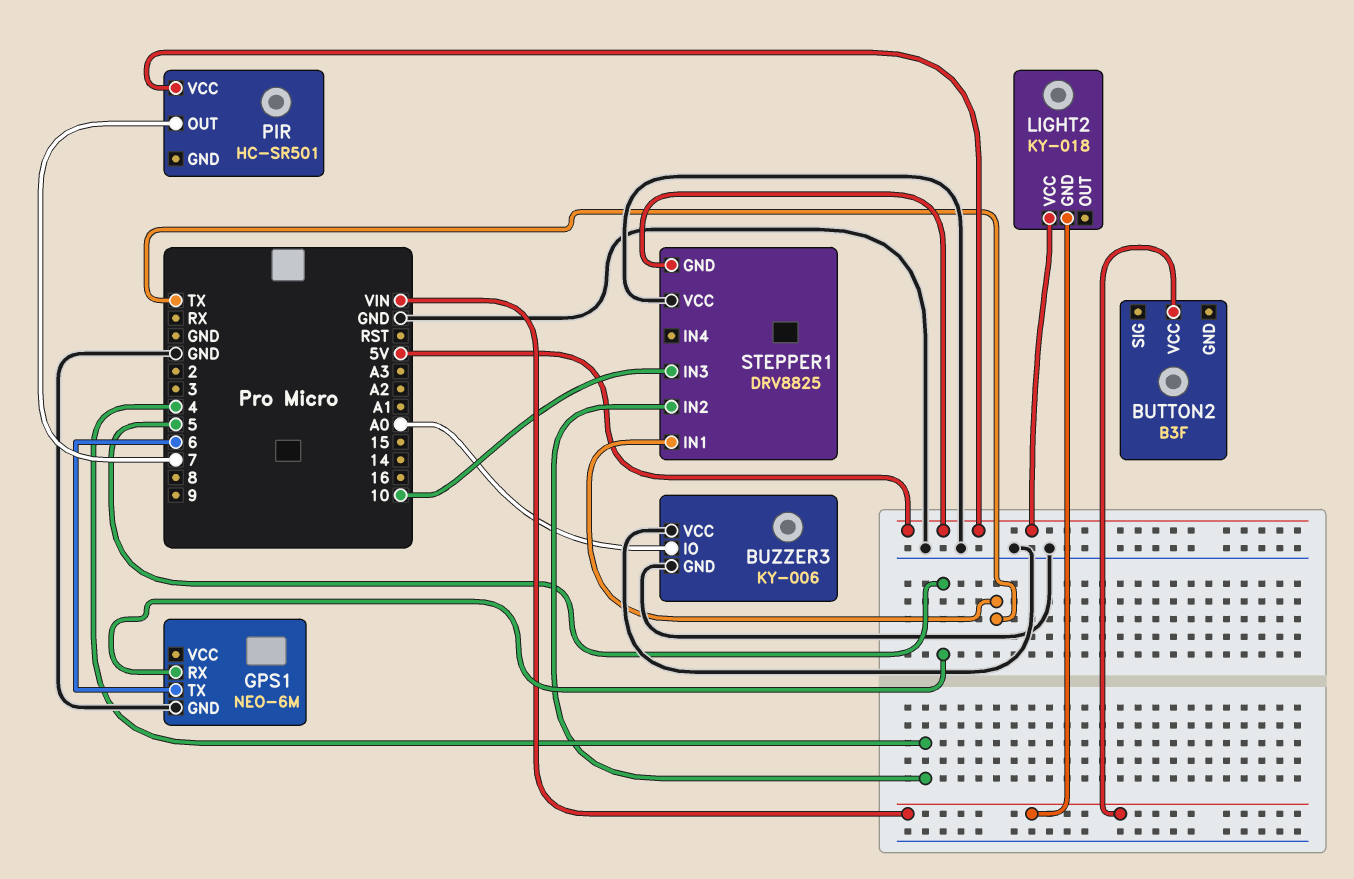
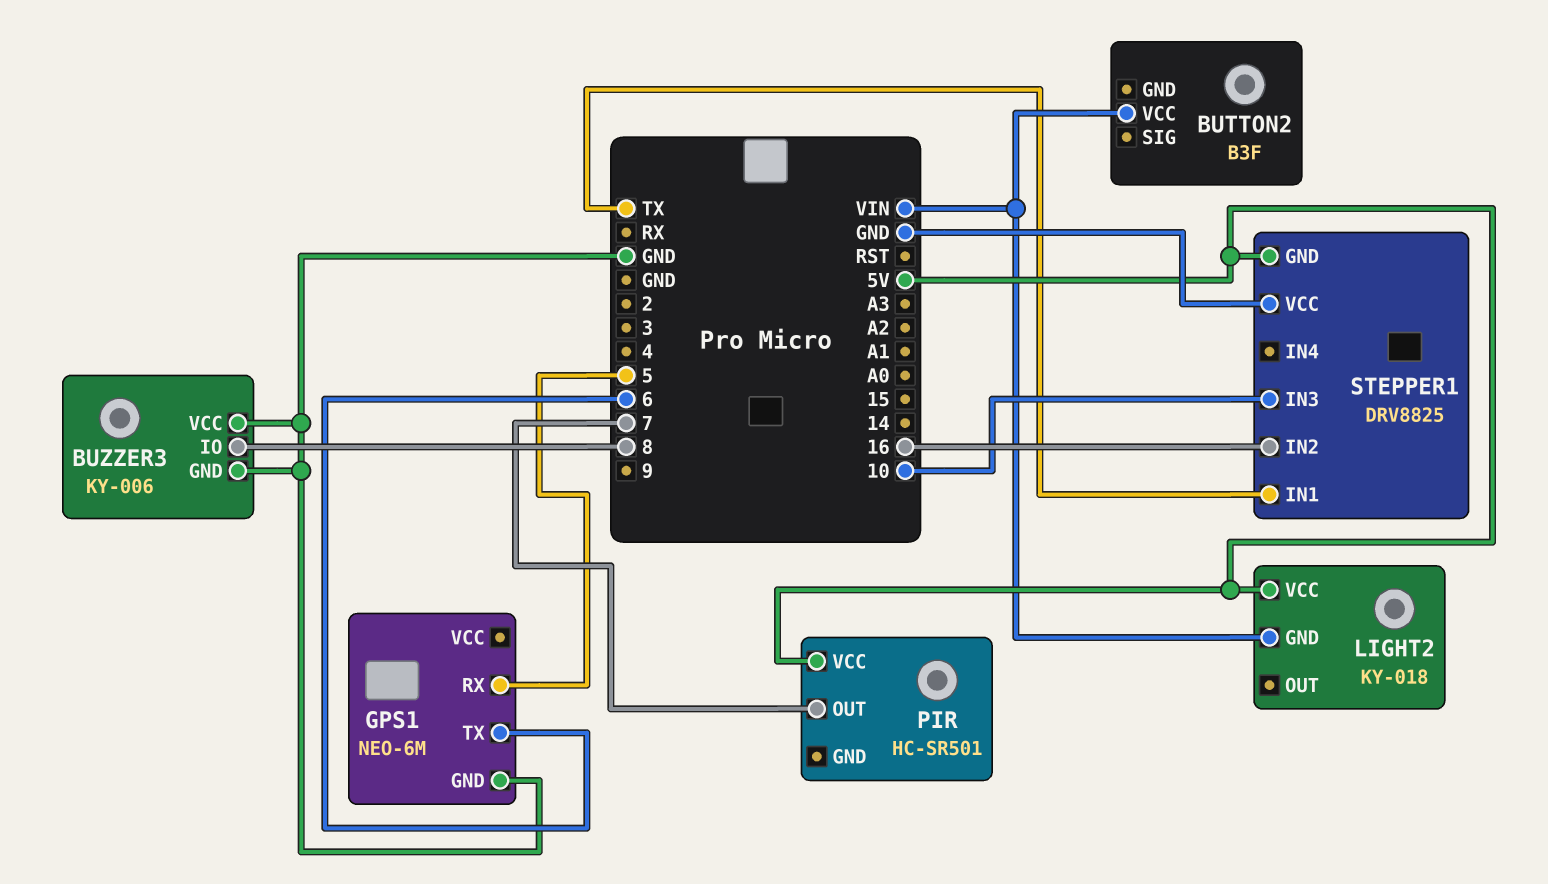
BUZZER3 pin IO: A0 -> 8
STEPPER1 pin IN2: 4 -> 16

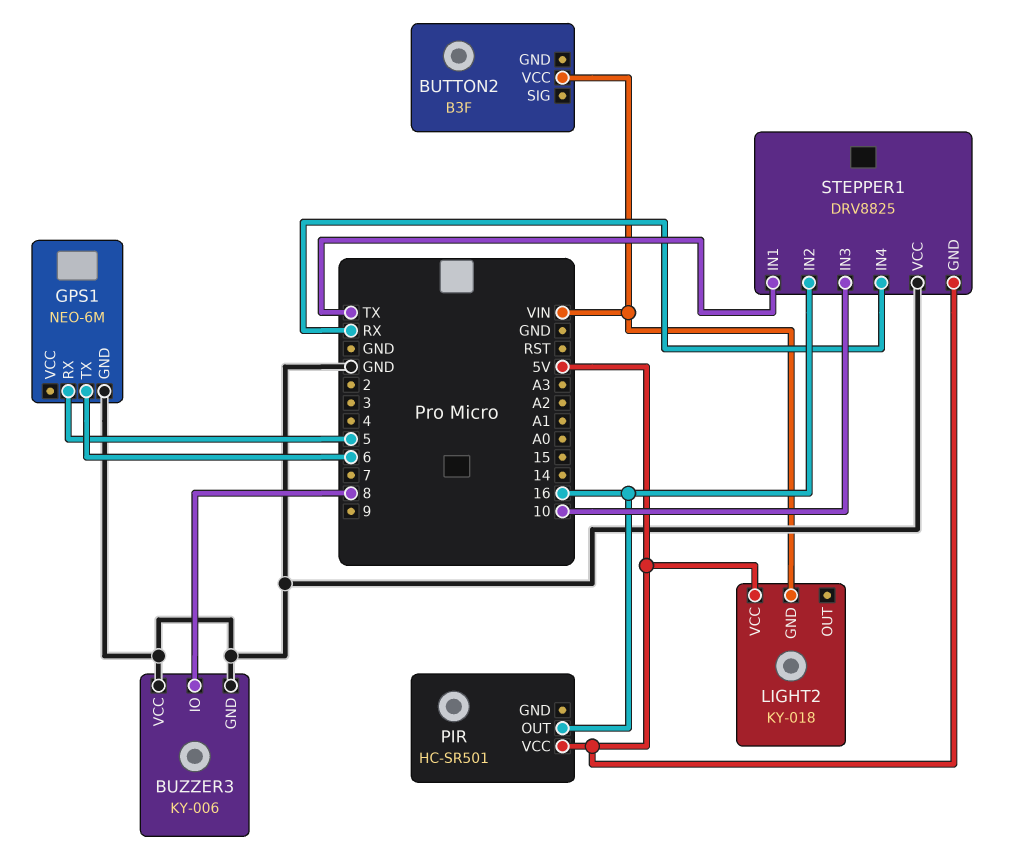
PIR pin OUT: 7 -> 16
STEPPER1 pin IN4: none -> RX

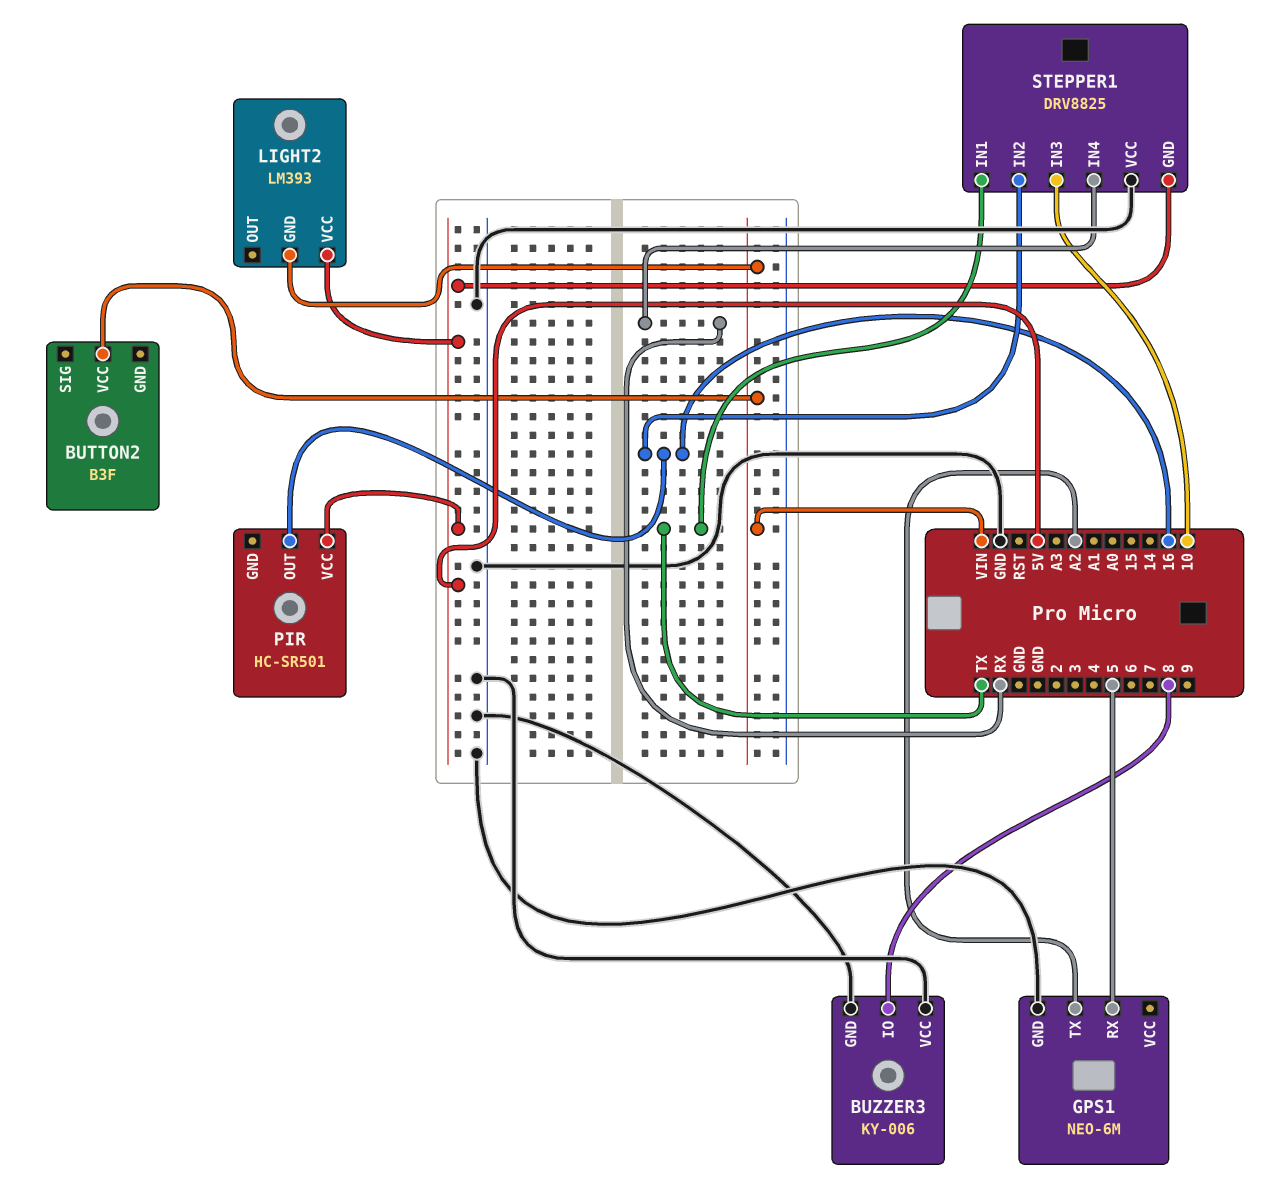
GPS1 pin TX: 6 -> A2
LIGHT2: KY-018 -> LM393

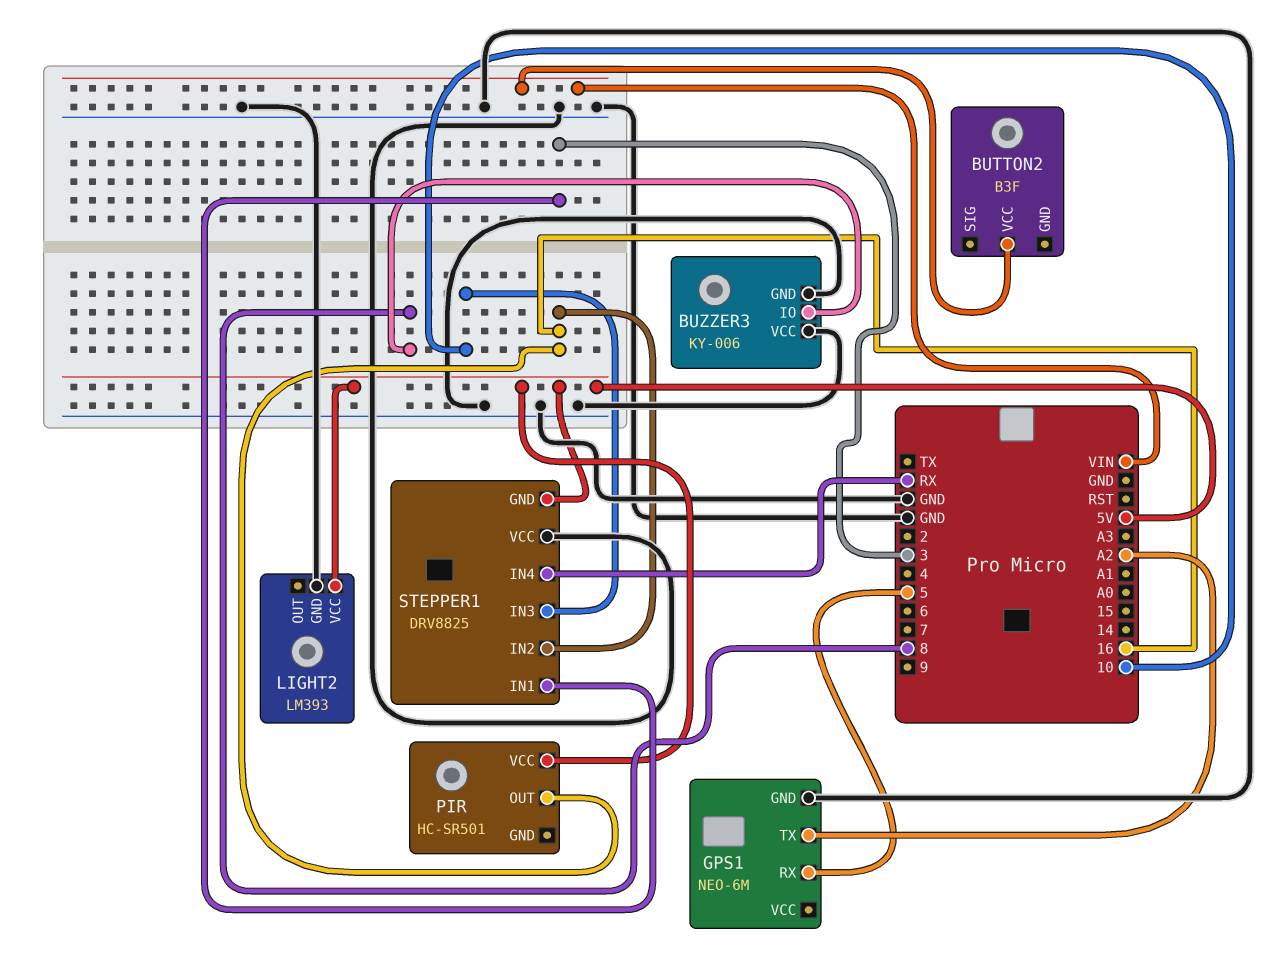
LIGHT2 pin GND: VIN -> GND
STEPPER1 pin IN1: TX -> 3

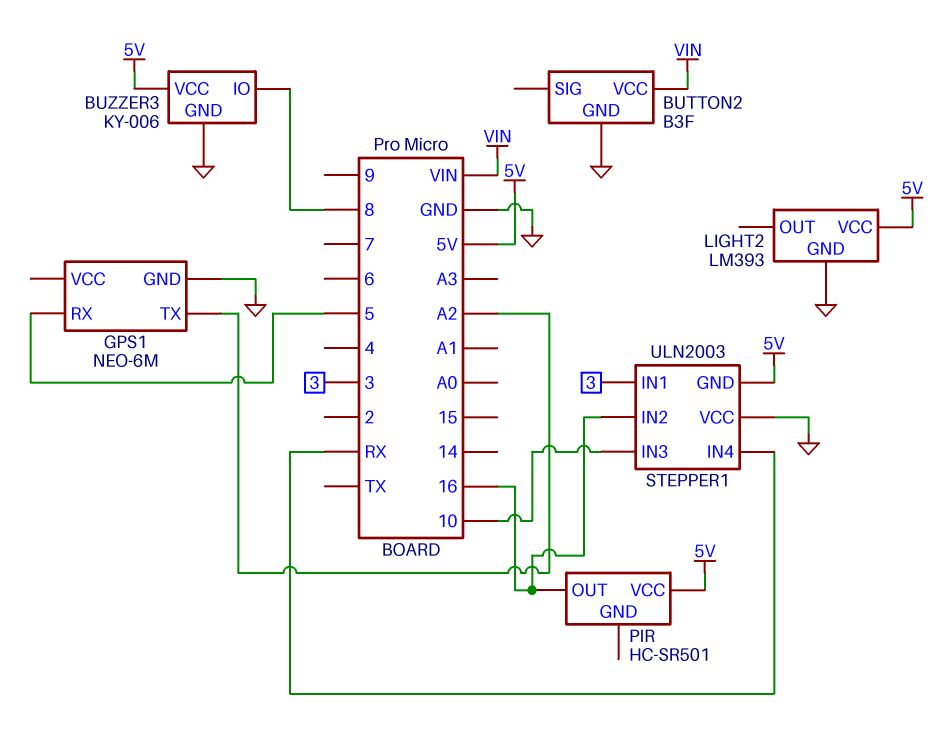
BUTTON2 pin GND: none -> GND
BUZZER3 pin VCC: GND -> 5V
STEPPER1: DRV8825 -> ULN2003

